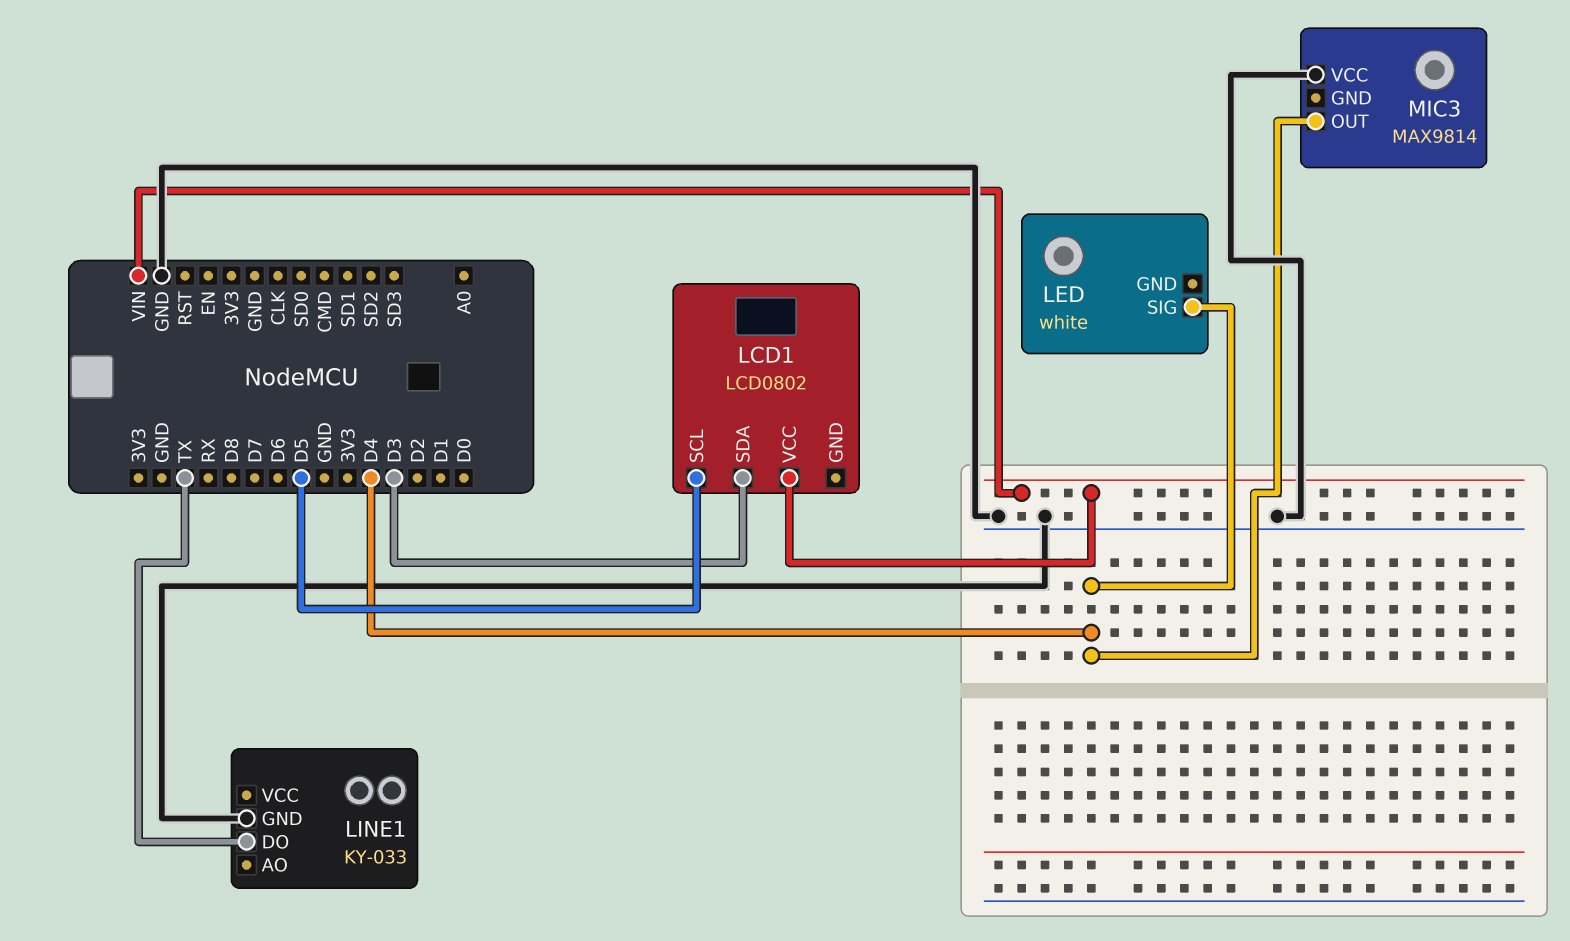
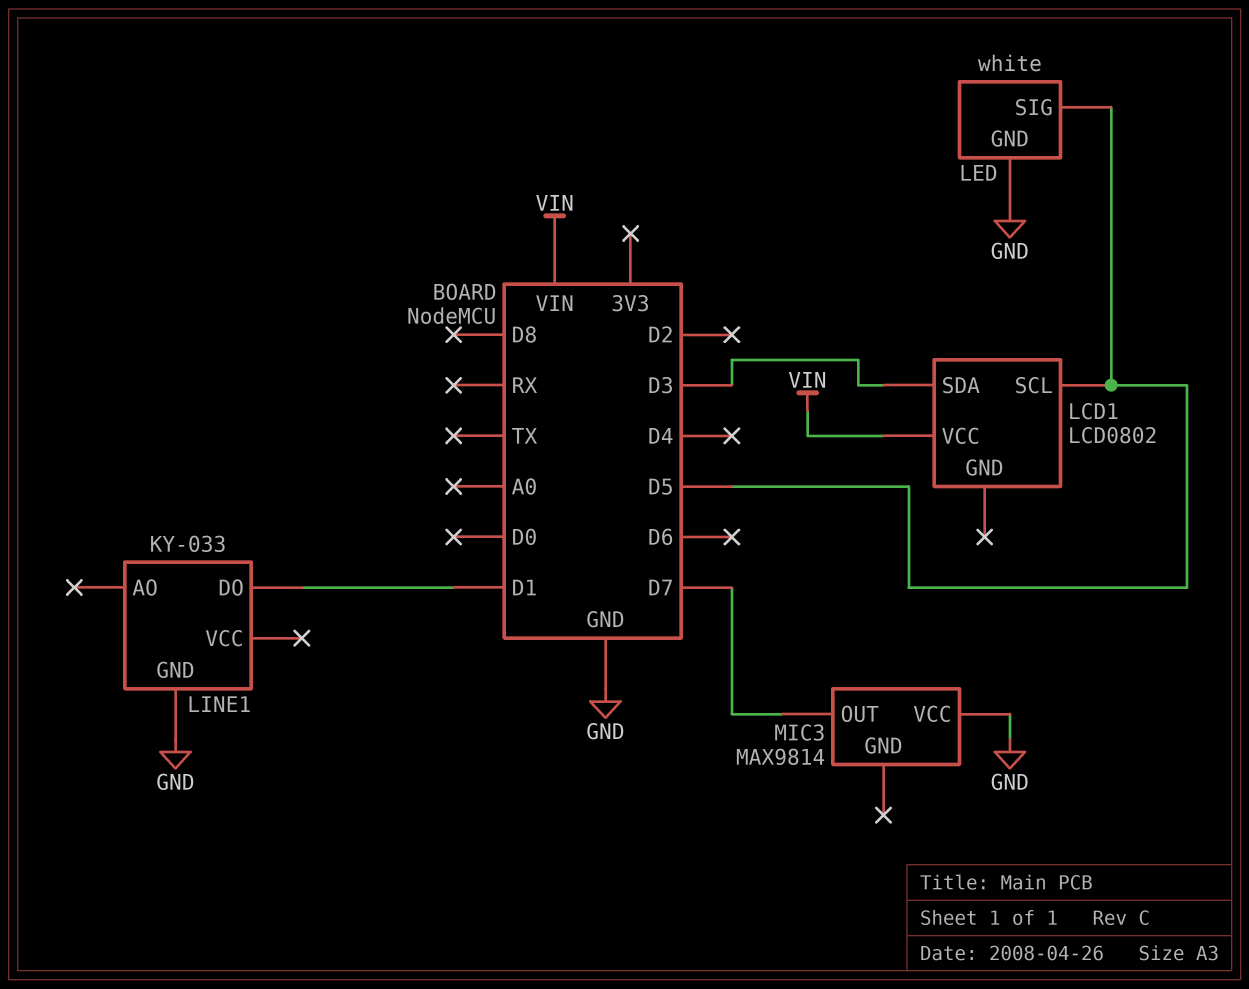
LED pin GND: none -> GND
LED pin SIG: D4 -> D5
LINE1 pin DO: TX -> D1
MIC3 pin OUT: D4 -> D7

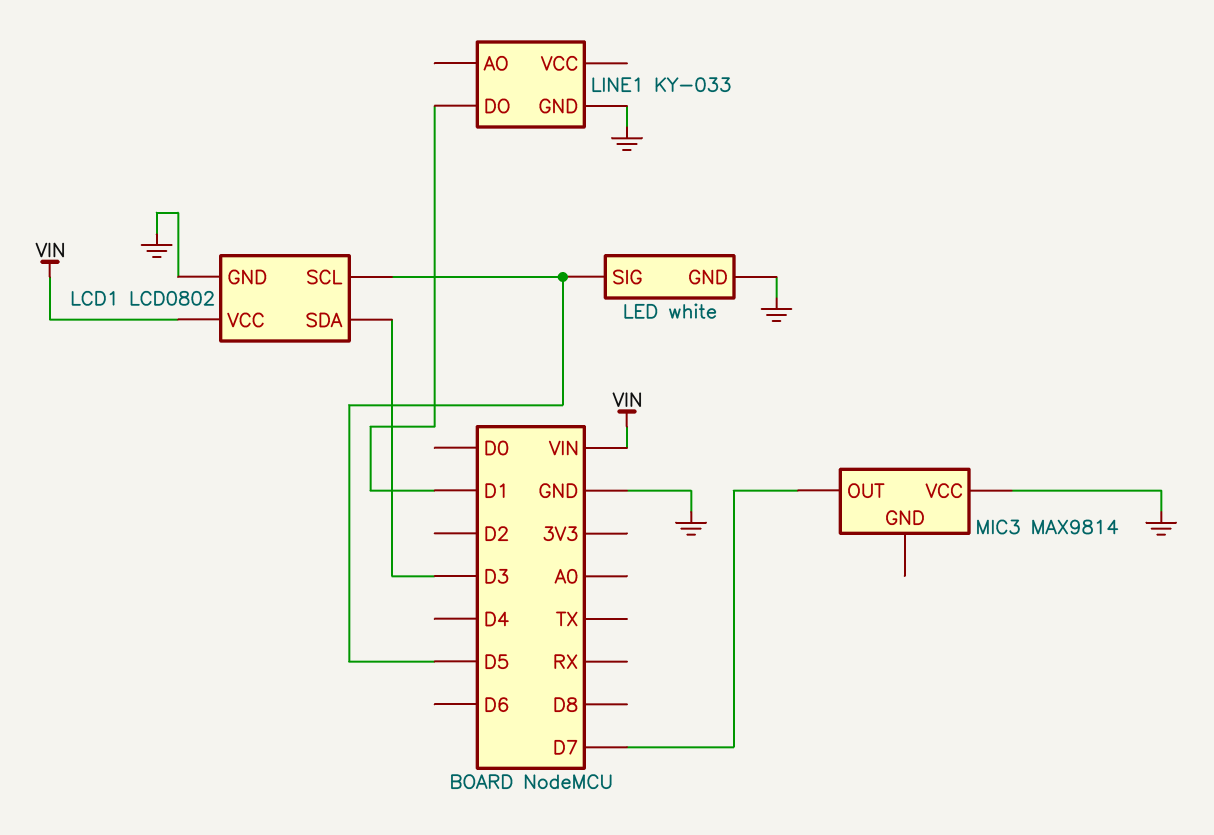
LCD1 pin GND: none -> GND

